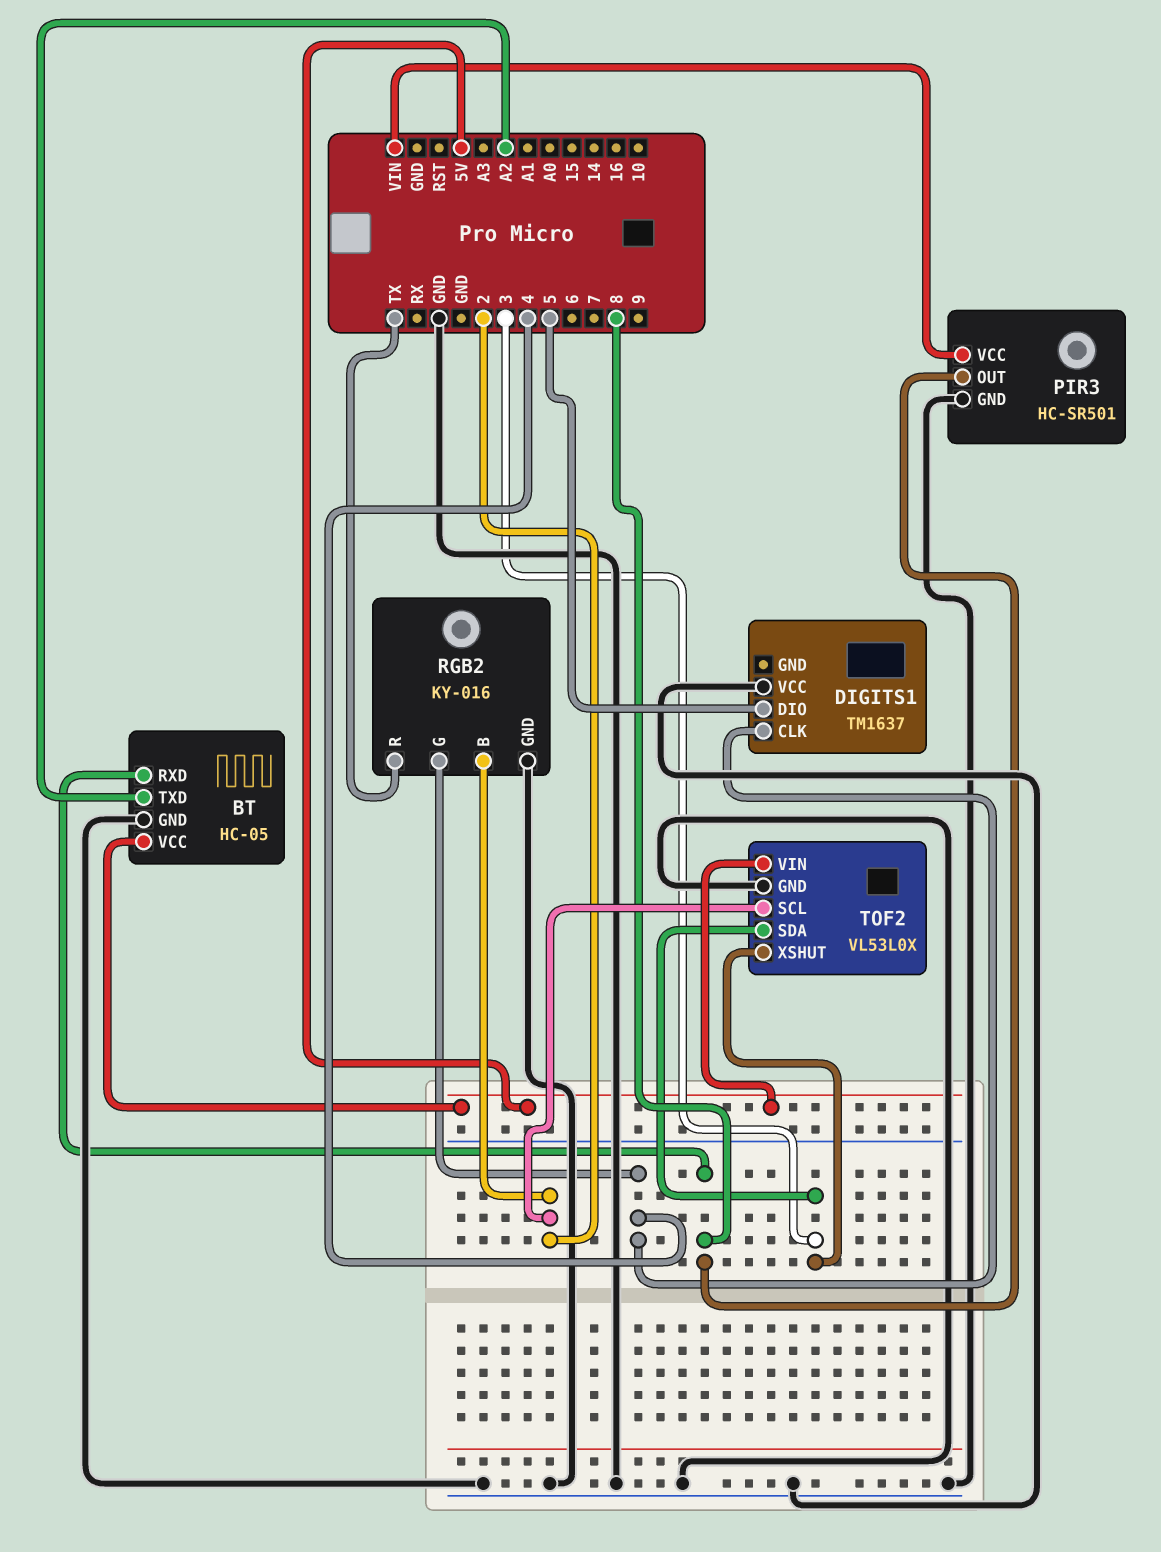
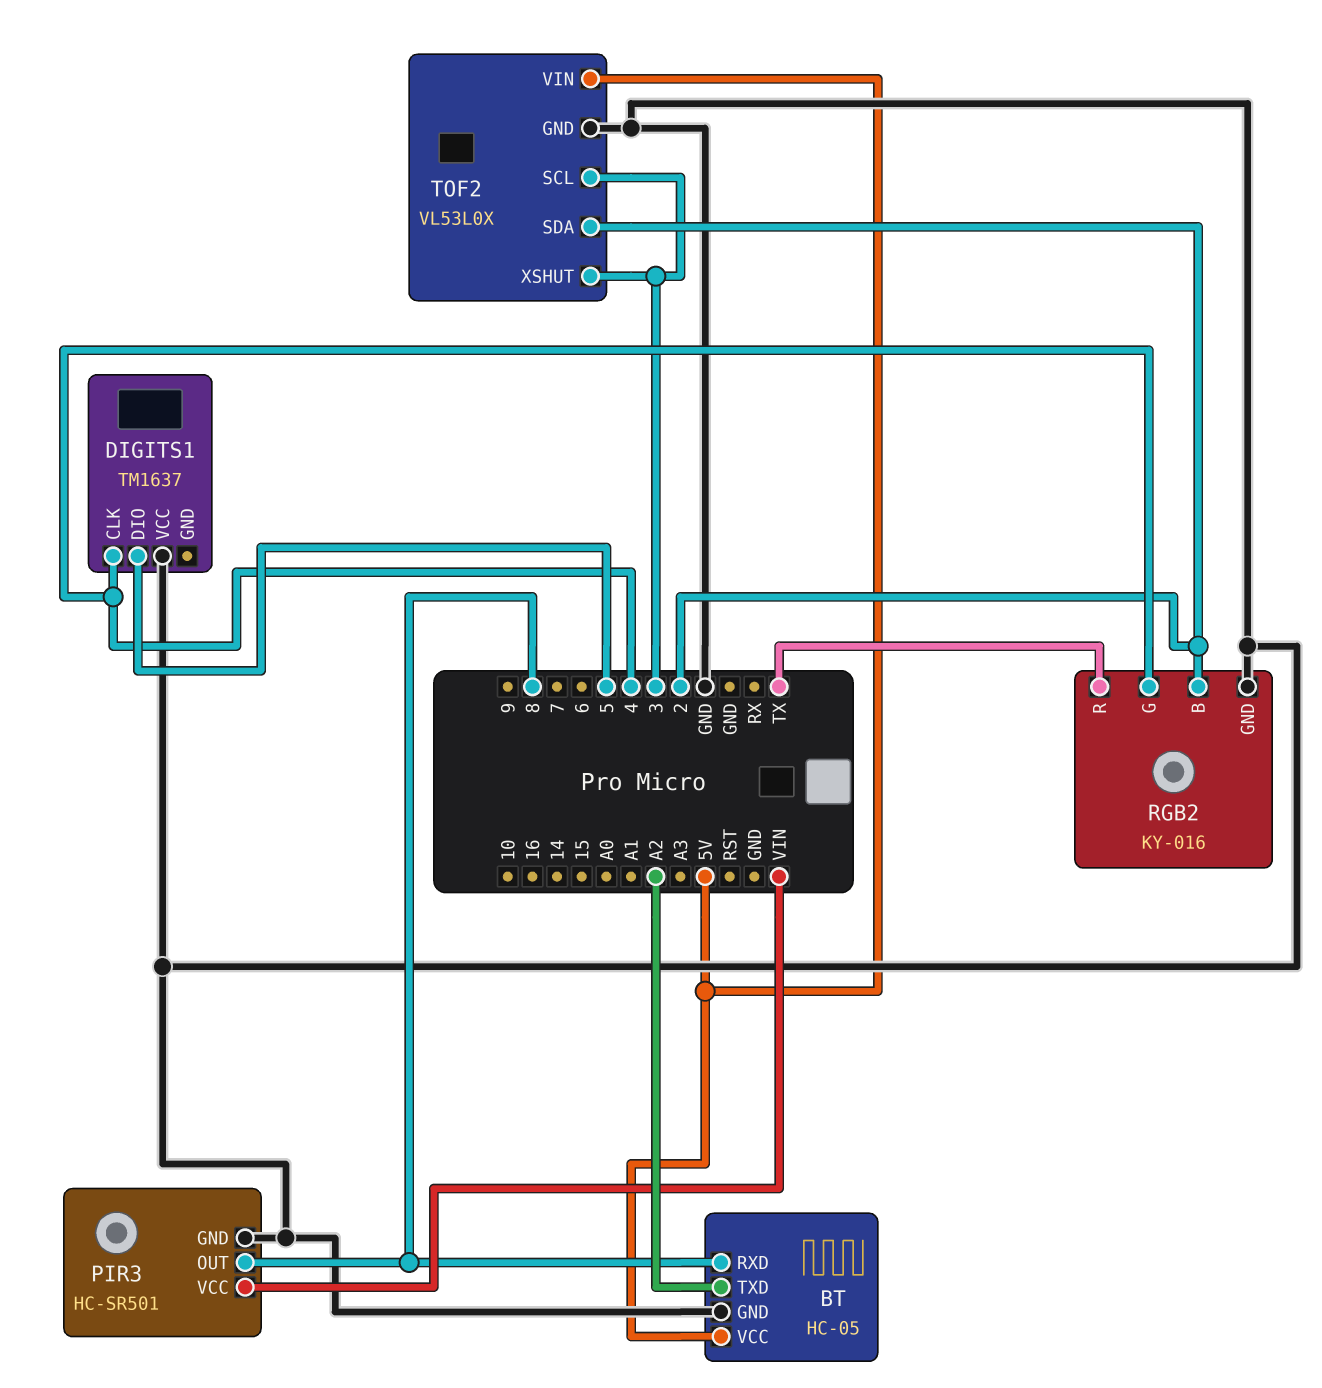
TOF2 pin SCL: 2 -> 3
TOF2 pin SDA: 3 -> 2

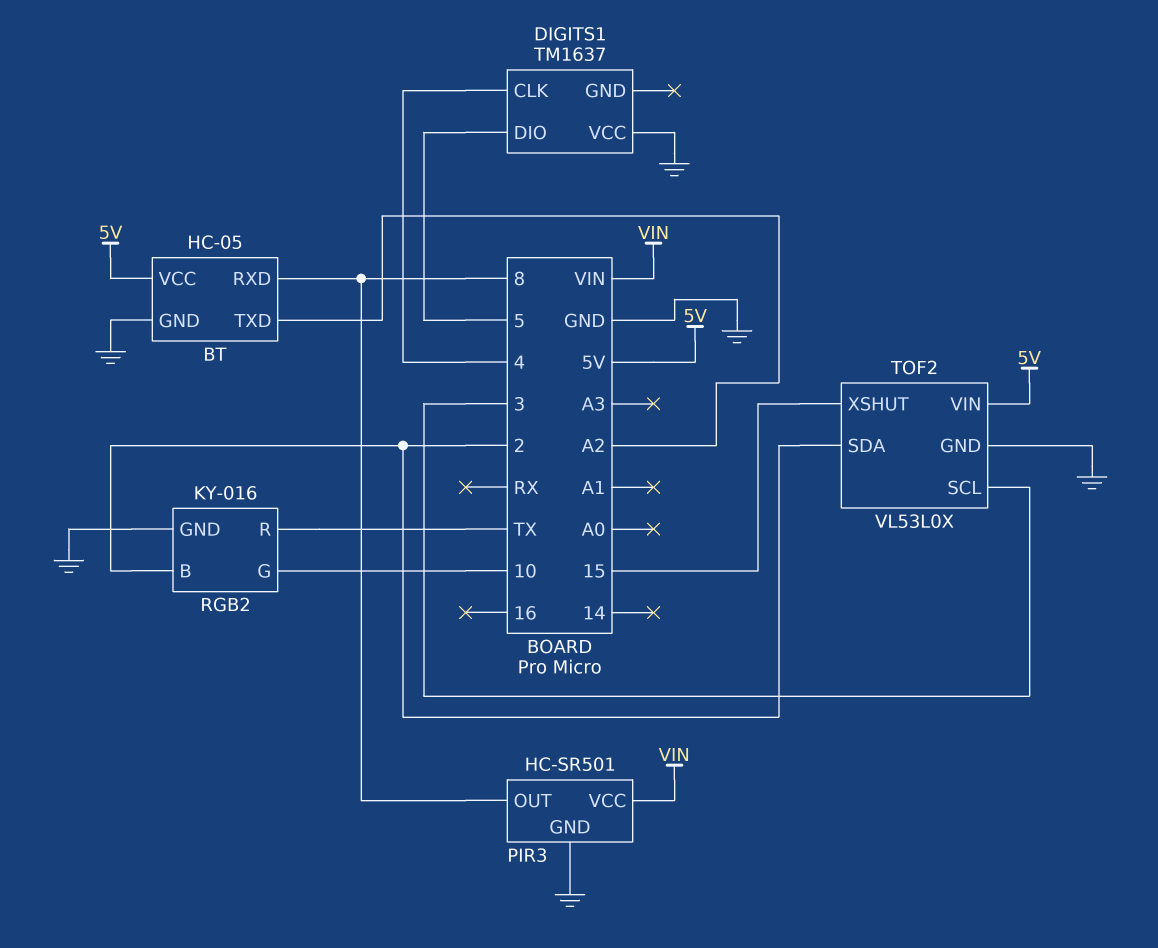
RGB2 pin G: 4 -> 10
TOF2 pin XSHUT: 3 -> 15

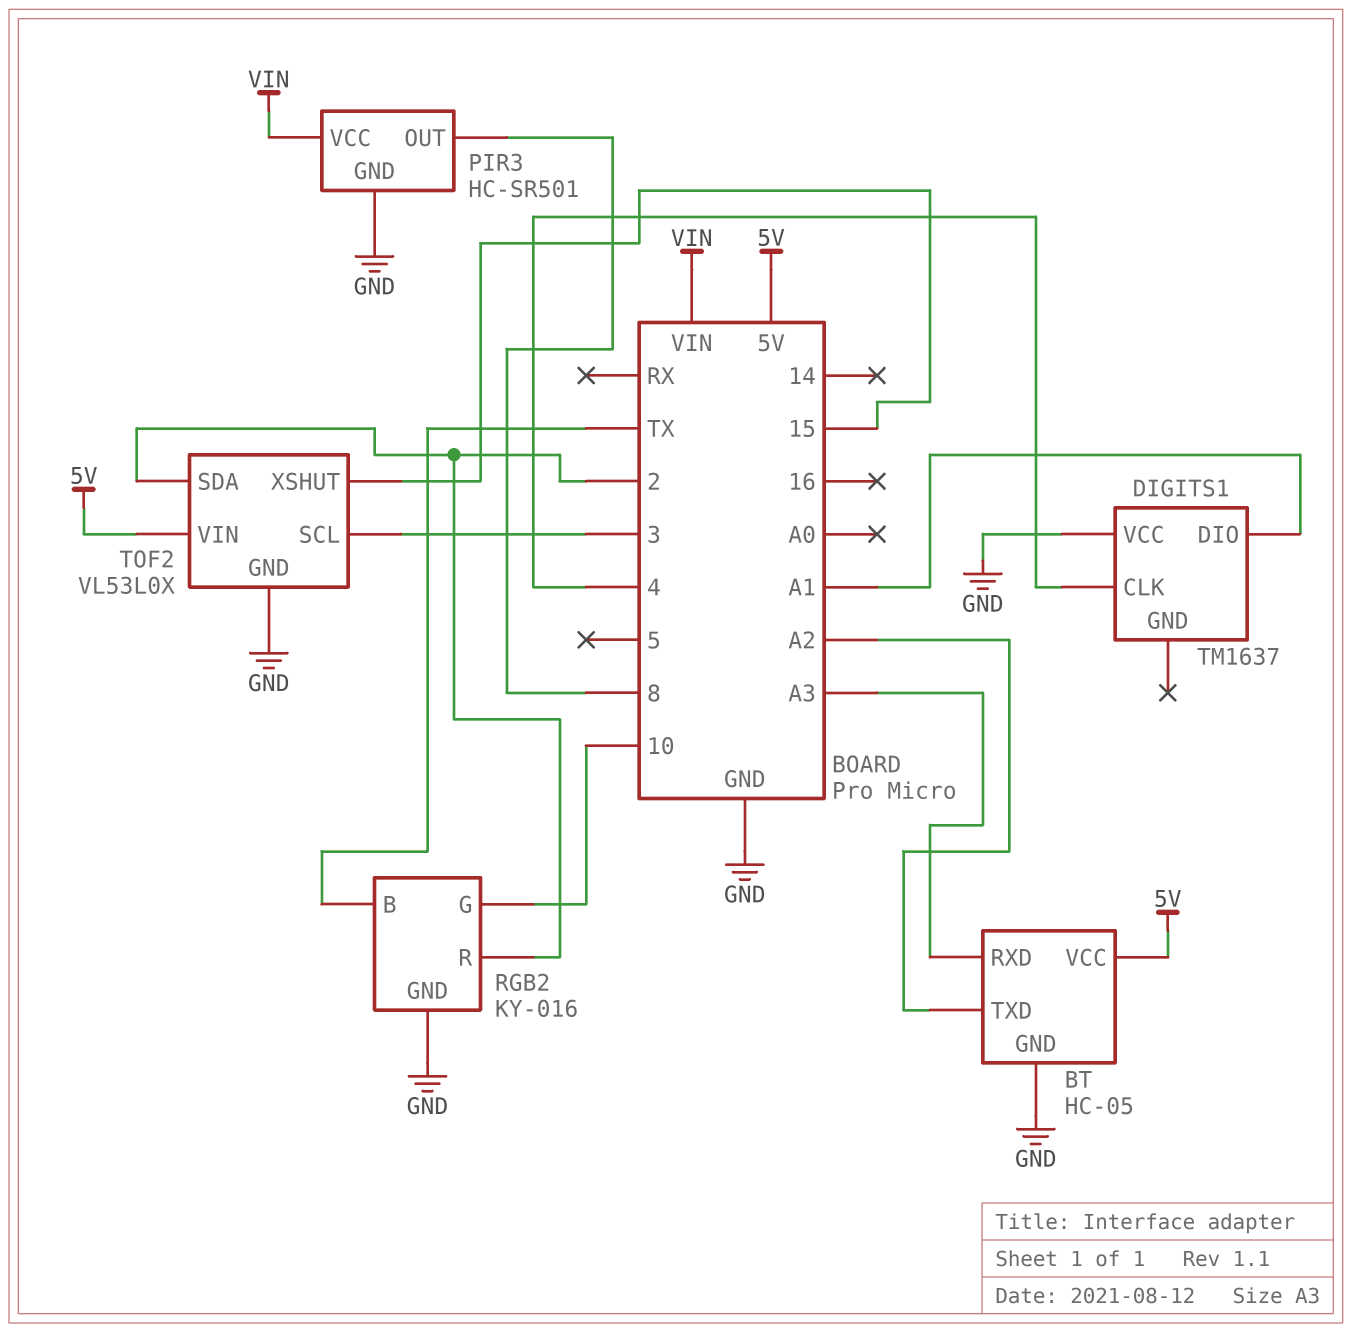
BT pin RXD: 8 -> A3
DIGITS1 pin DIO: 5 -> A1
RGB2 pin B: 2 -> TX
RGB2 pin R: TX -> 2

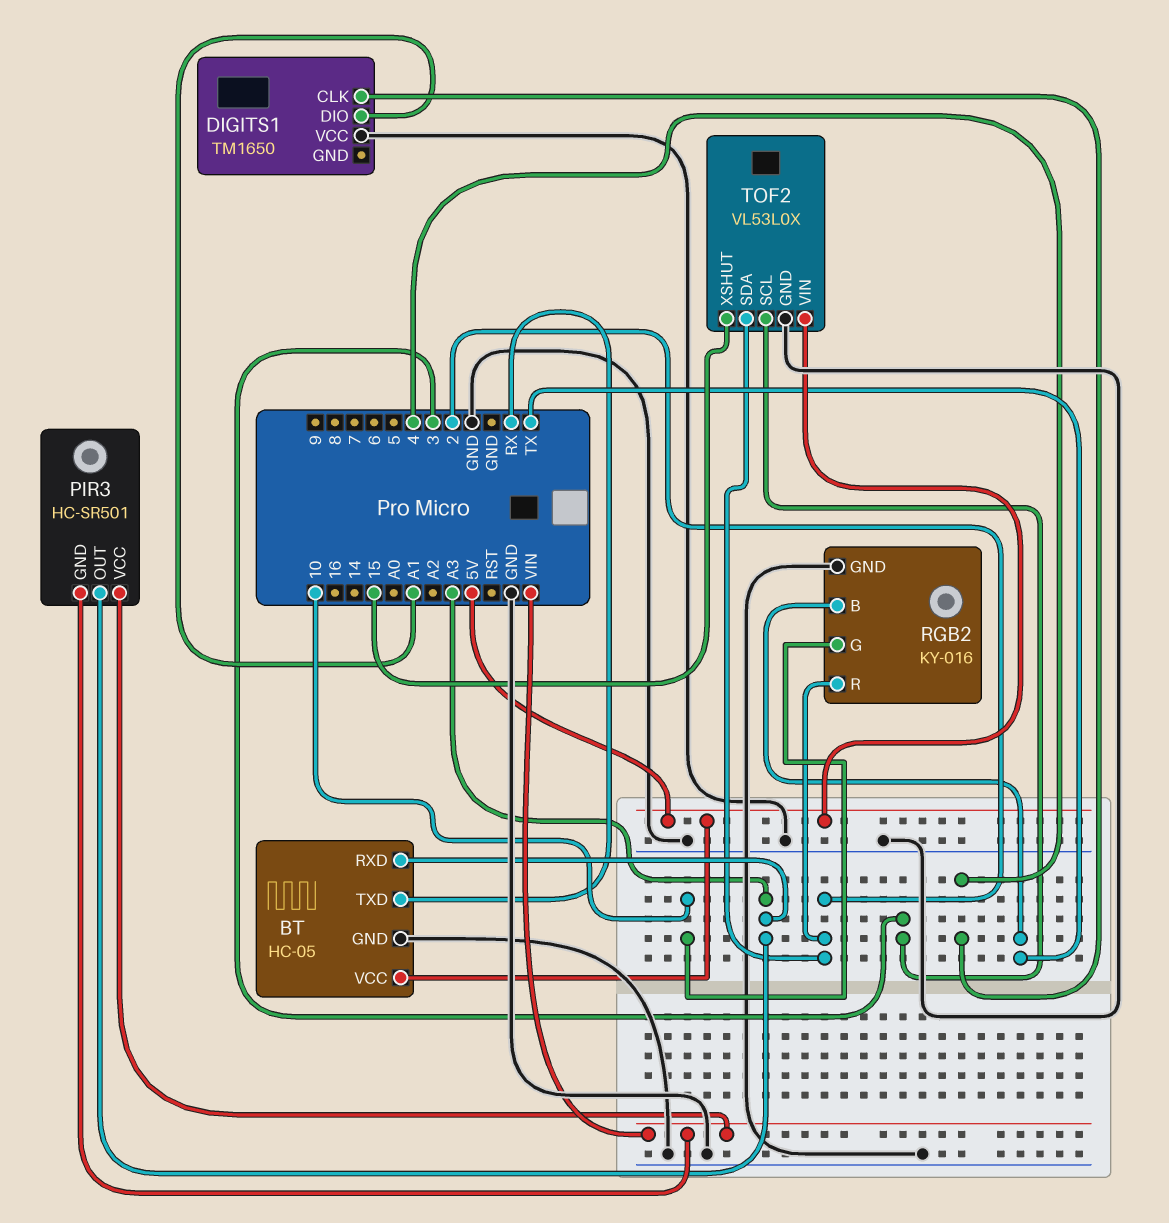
BT pin TXD: A2 -> RX
DIGITS1: TM1637 -> TM1650
PIR3 pin GND: GND -> VIN
PIR3 pin OUT: 8 -> A3

